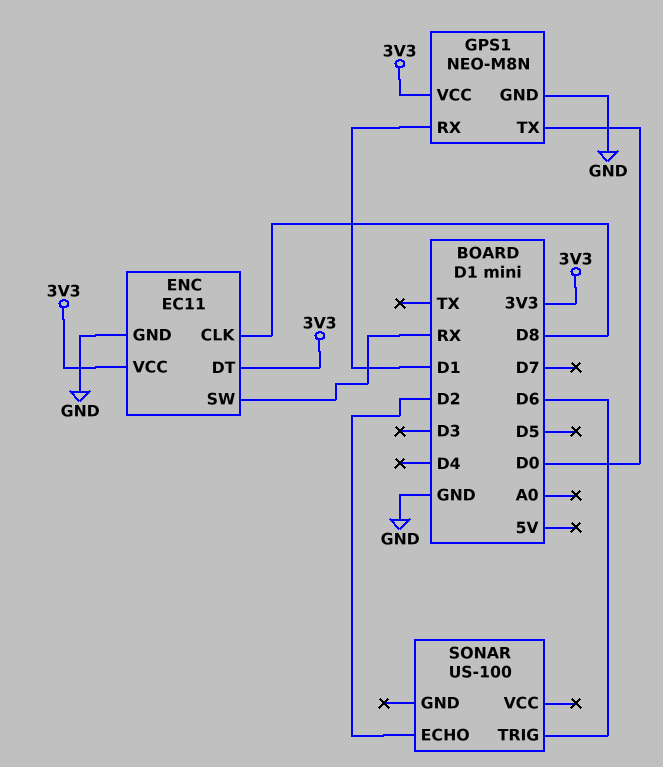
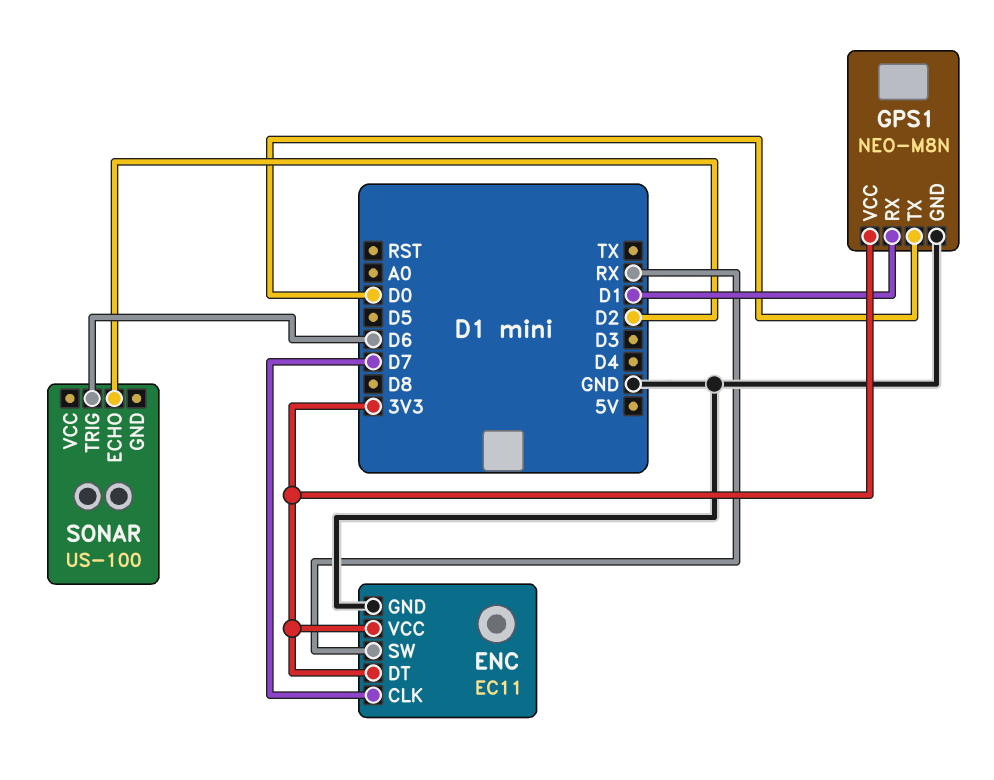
ENC pin CLK: D8 -> D7

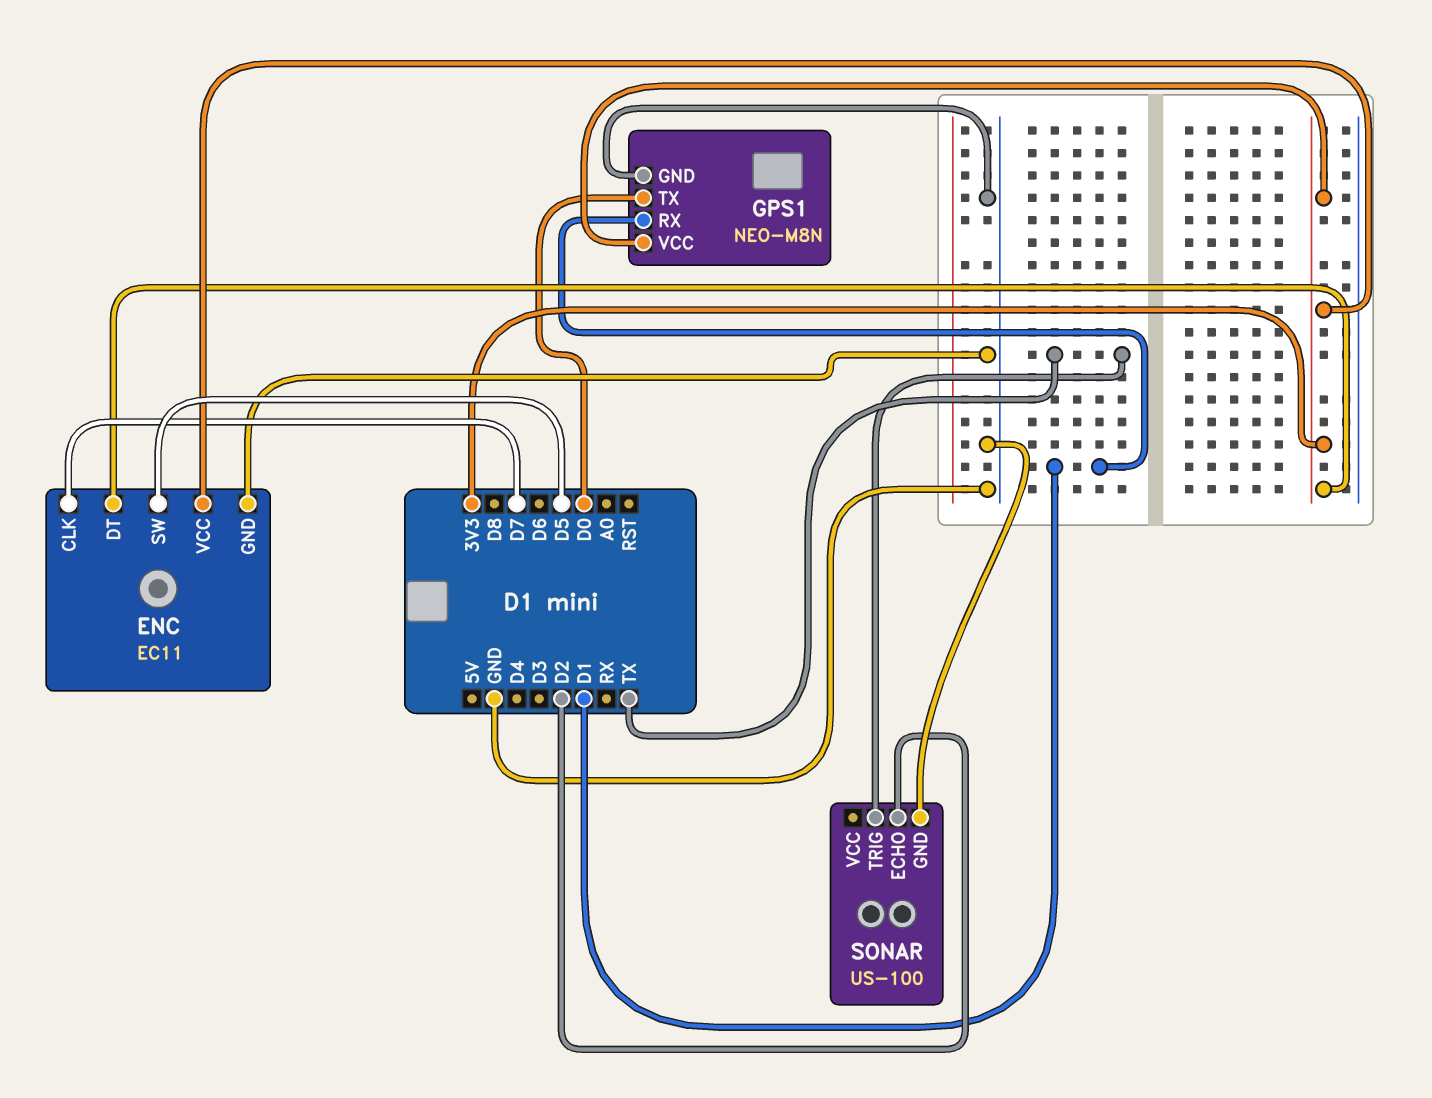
ENC pin SW: RX -> D5
SONAR pin GND: none -> GND
SONAR pin TRIG: D6 -> TX

